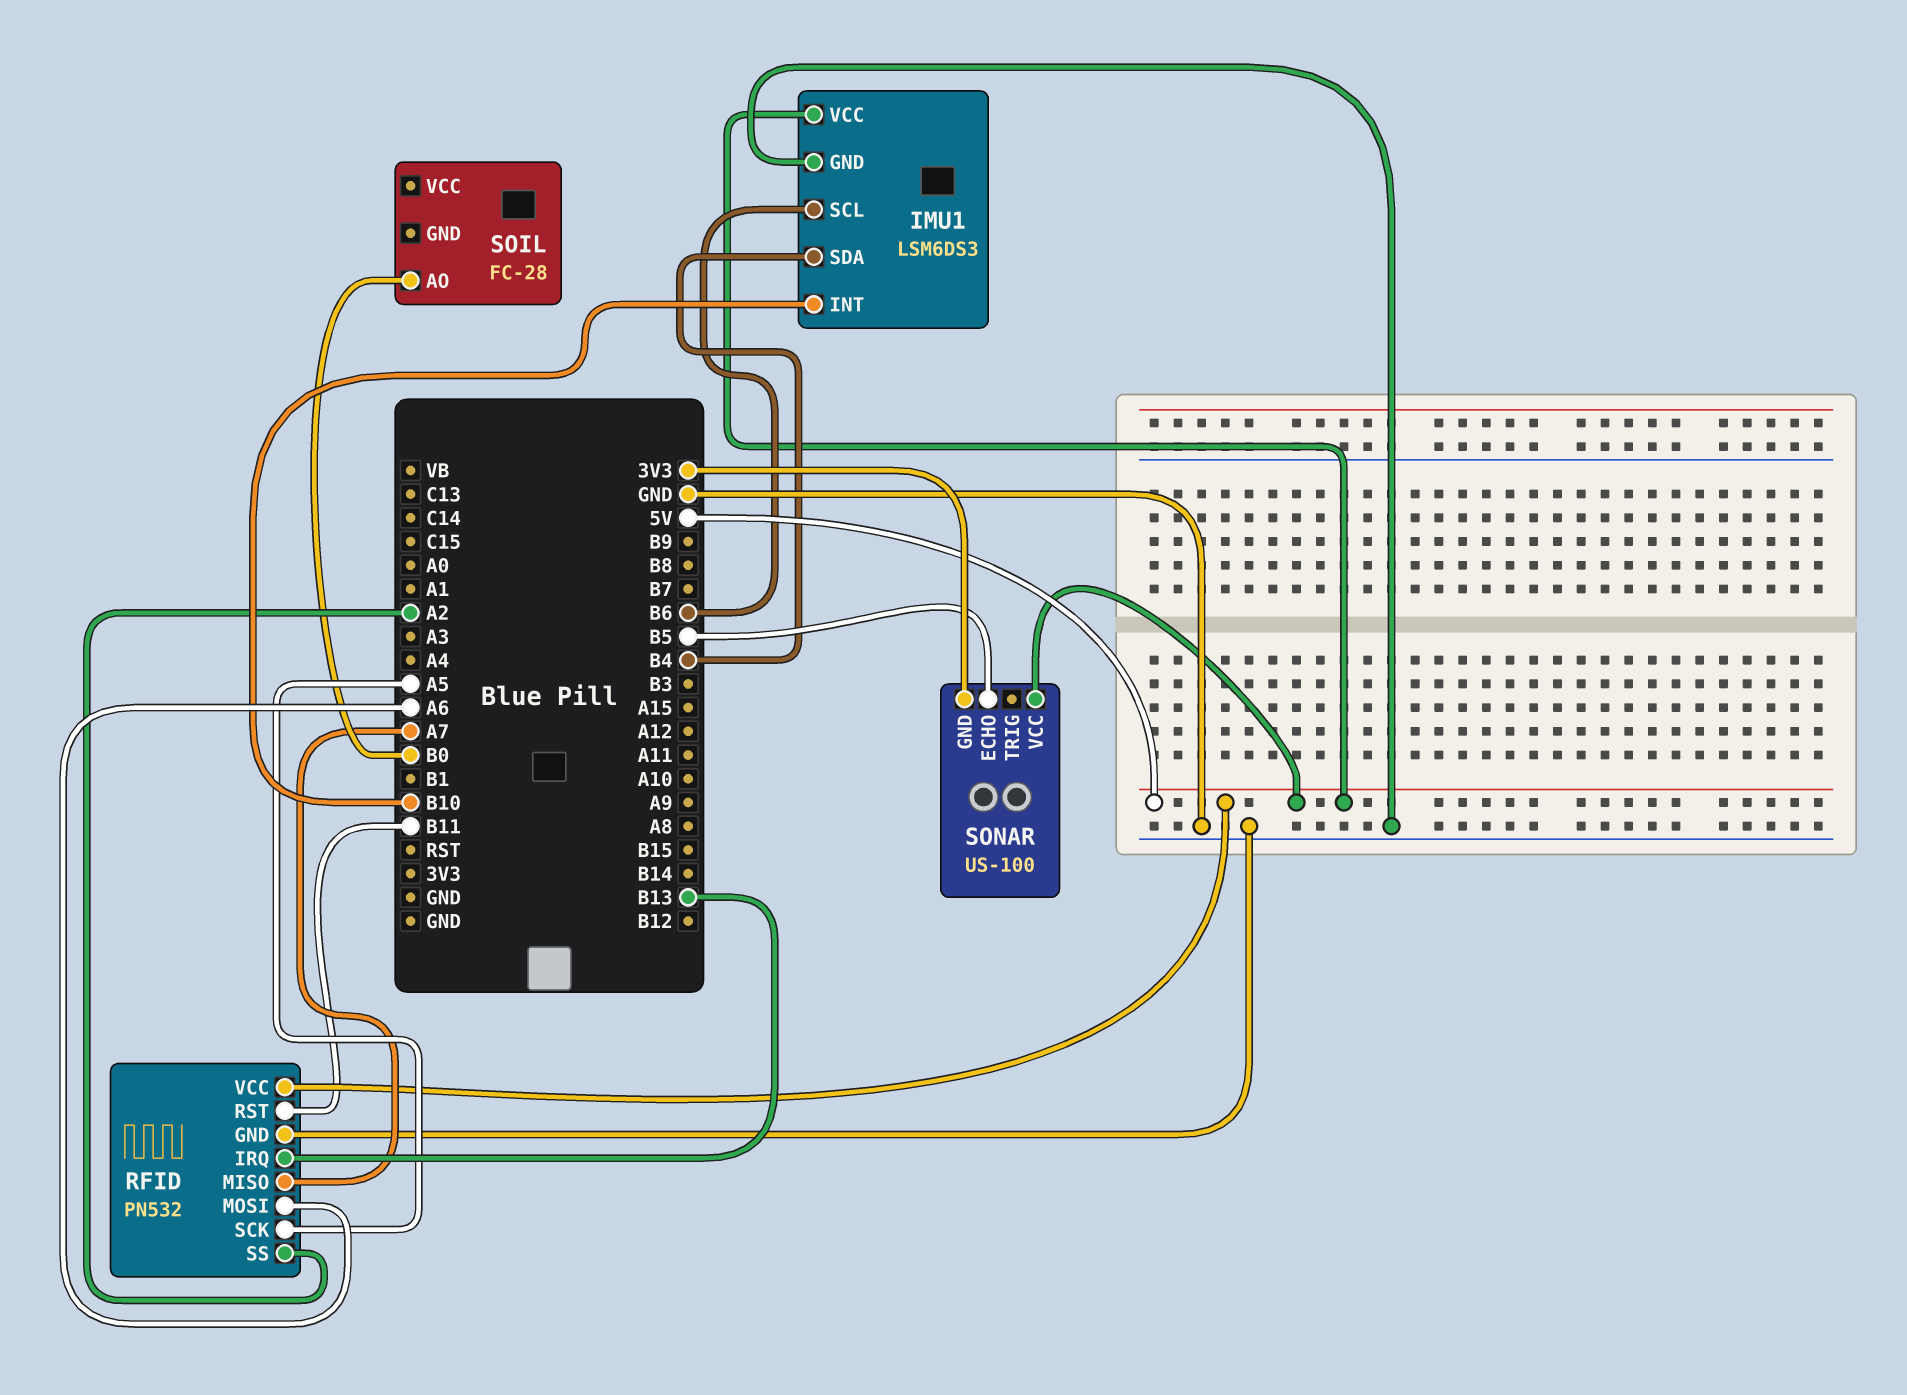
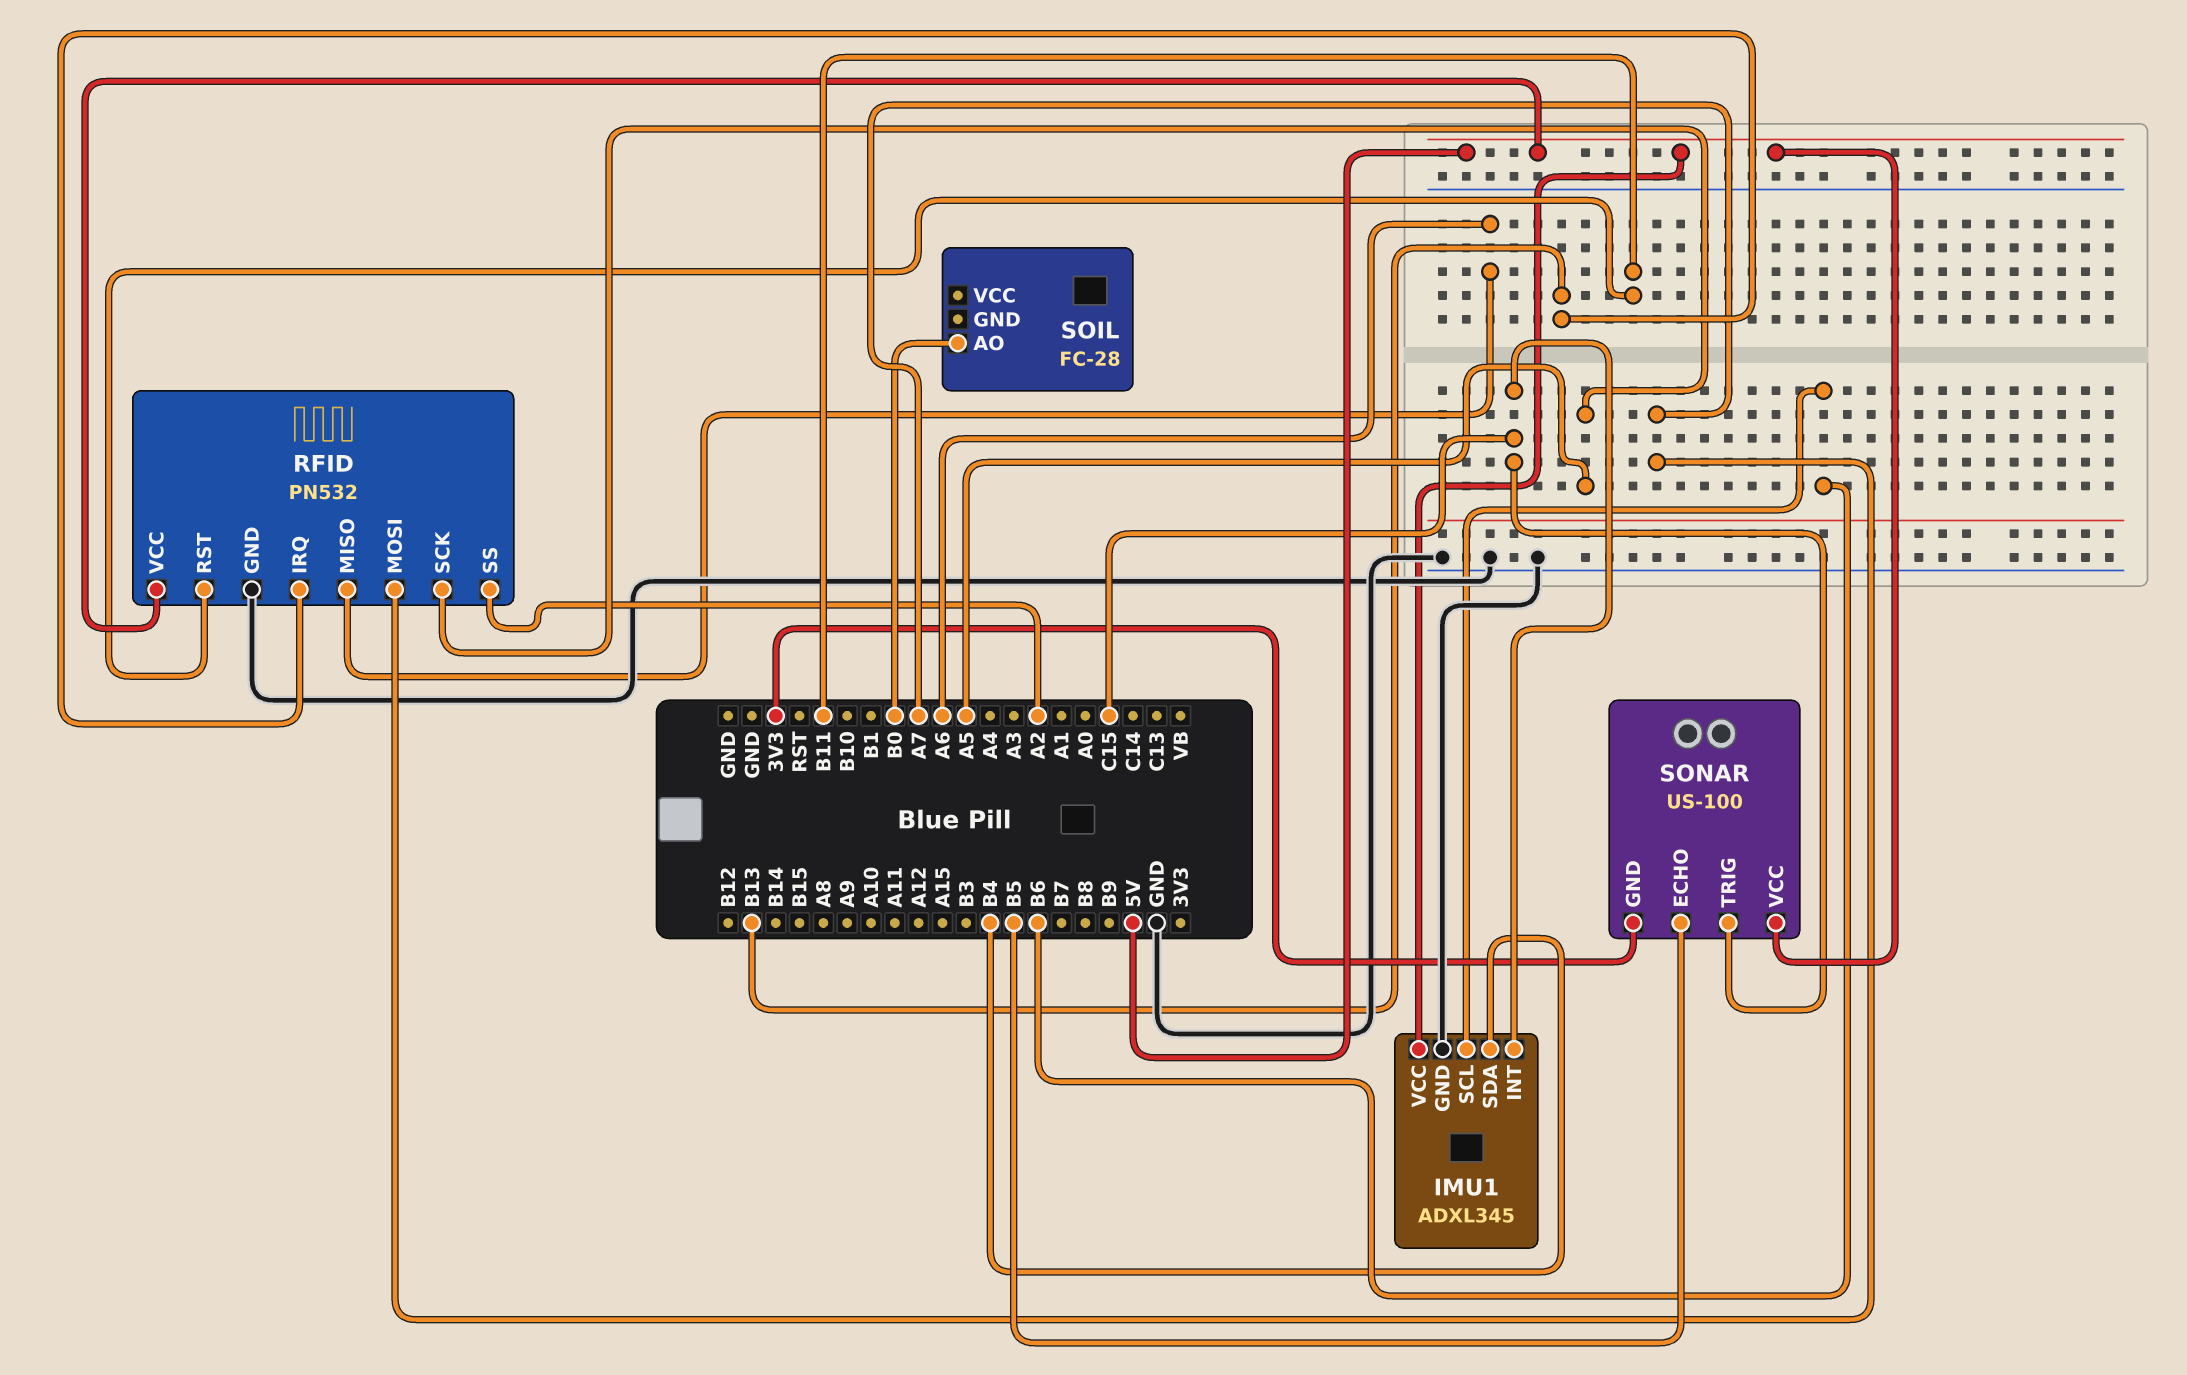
IMU1: LSM6DS3 -> ADXL345
IMU1 pin INT: B10 -> C15
RFID pin MISO: A7 -> A6
RFID pin MOSI: A6 -> A7
SONAR pin TRIG: none -> C15

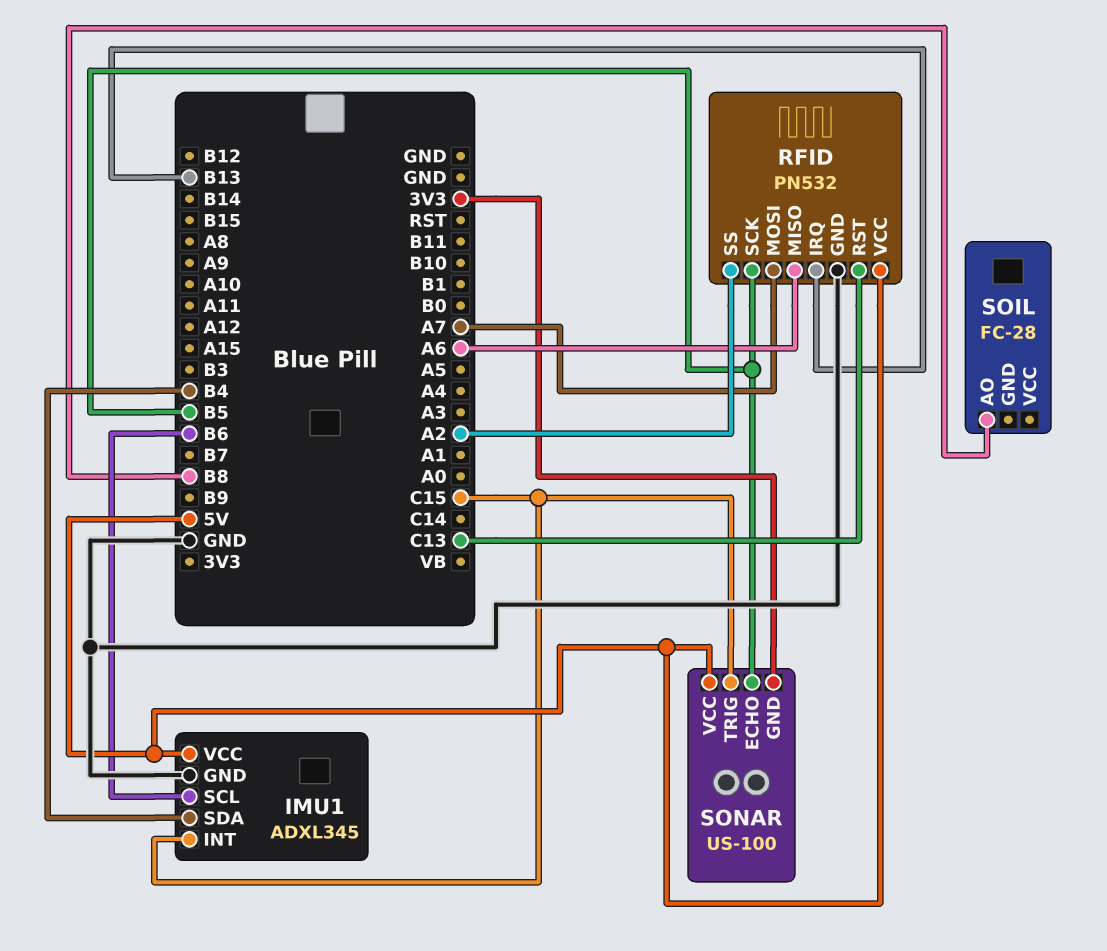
RFID pin RST: B11 -> C13
RFID pin SCK: A5 -> B5
SOIL pin AO: B0 -> B8

